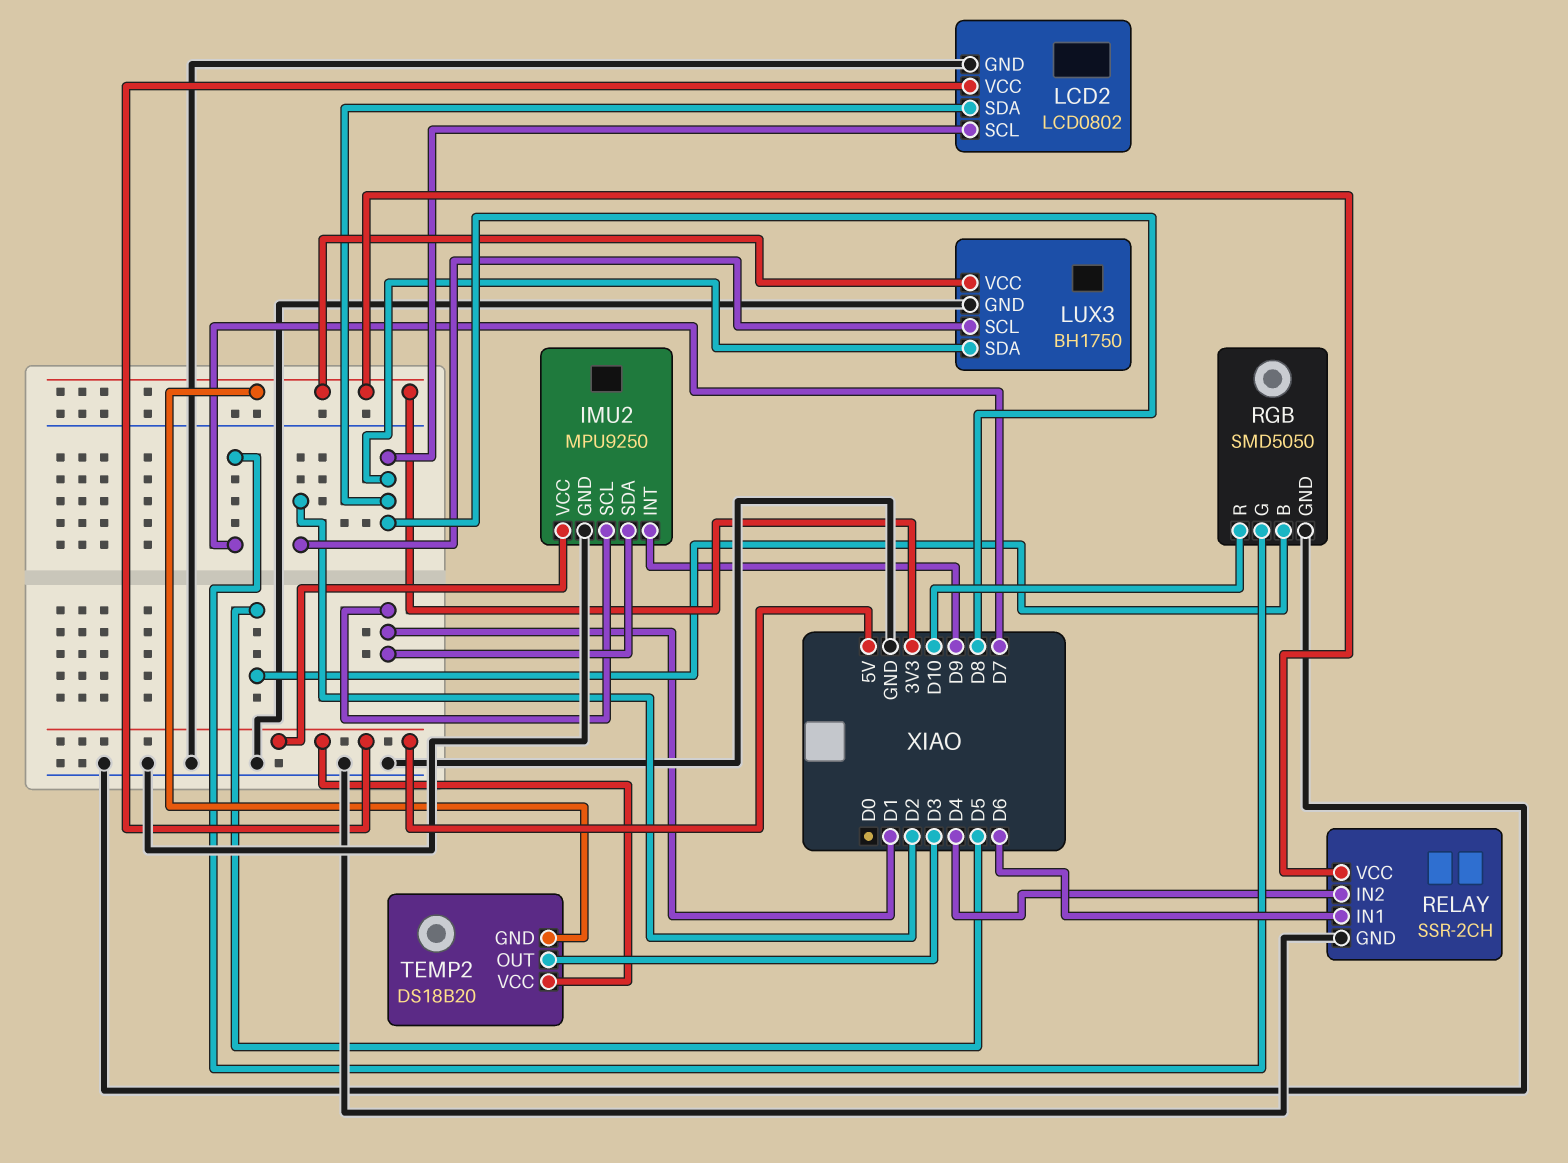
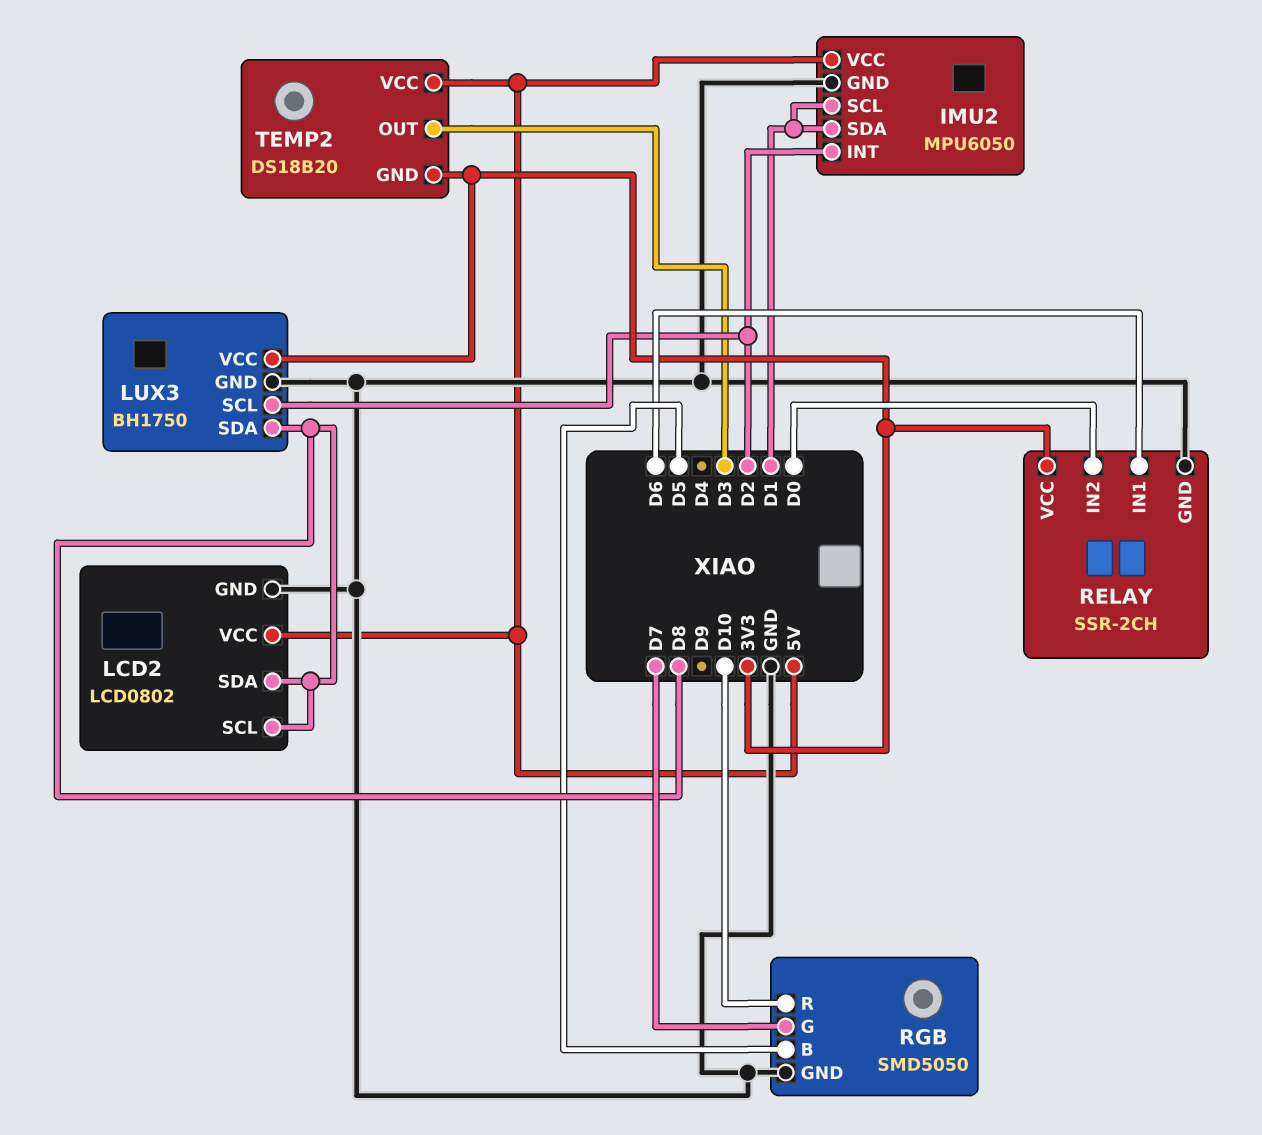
IMU2: MPU9250 -> MPU6050
IMU2 pin INT: D9 -> D2
RELAY pin IN2: D4 -> D0

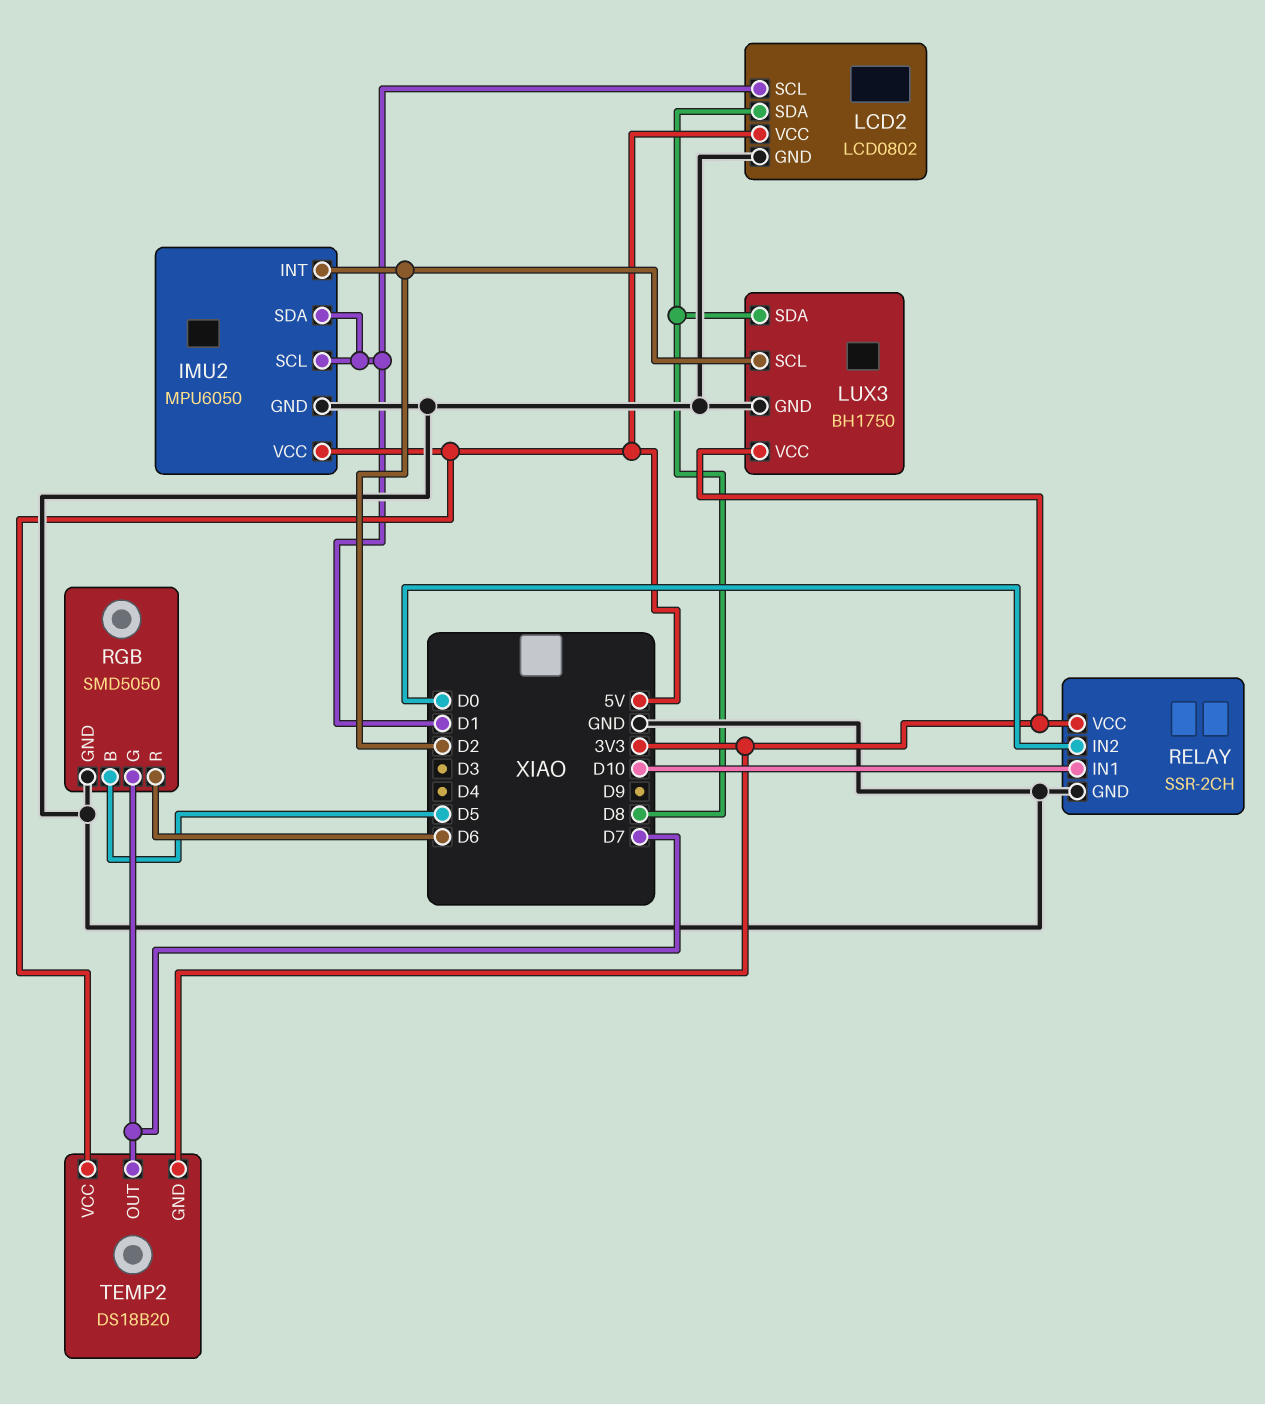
LCD2 pin SCL: D8 -> D1
RELAY pin IN1: D6 -> D10
RGB pin R: D10 -> D6
TEMP2 pin OUT: D3 -> D7

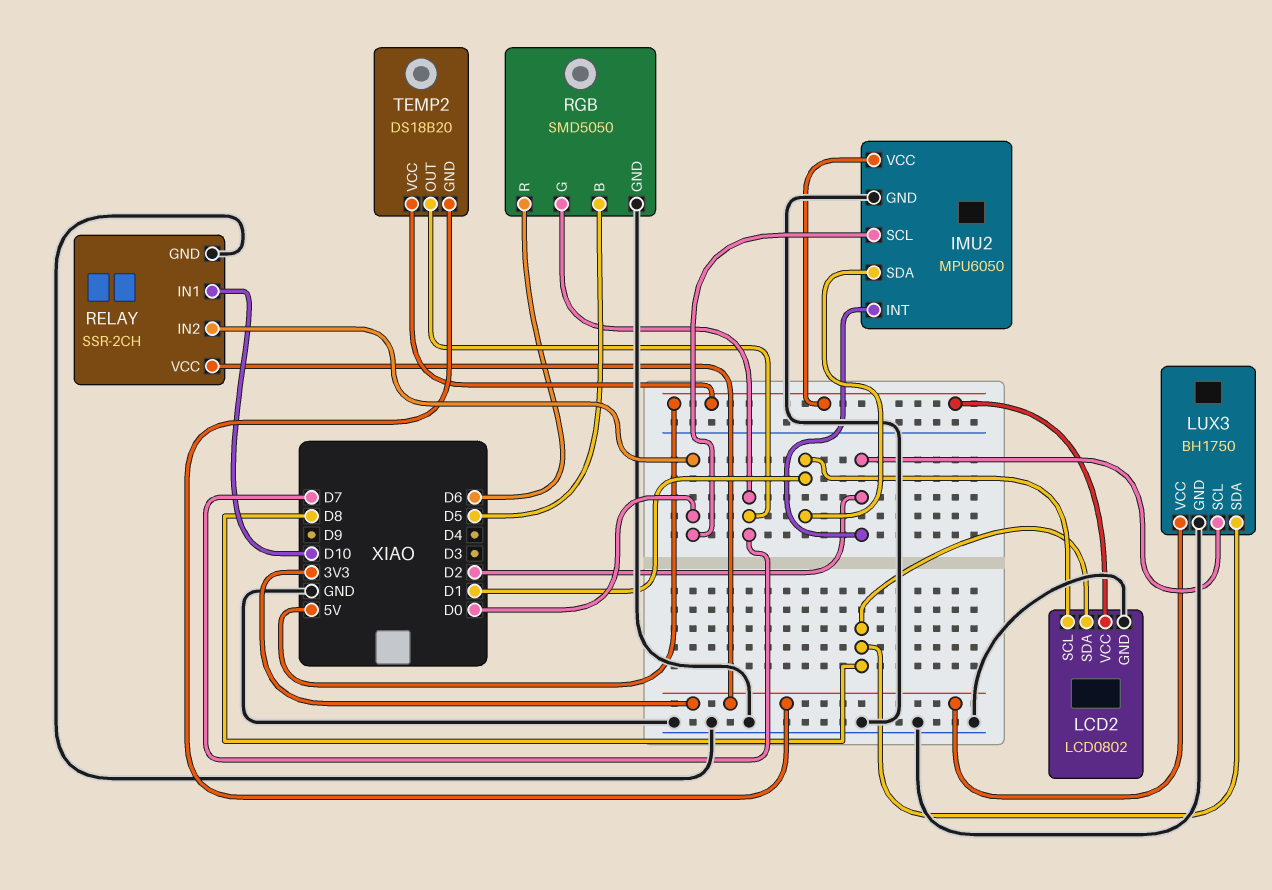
IMU2 pin SCL: D1 -> D0

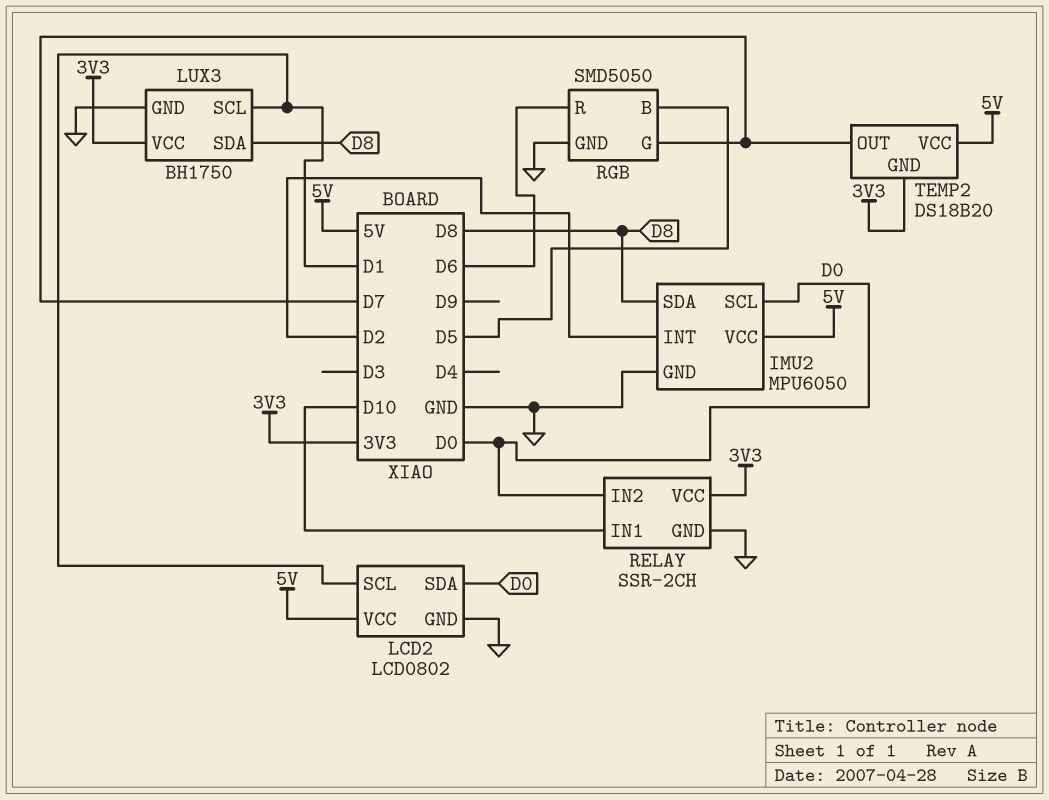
IMU2 pin SDA: D1 -> D8
LCD2 pin SDA: D8 -> D0
LUX3 pin SCL: D2 -> D1

